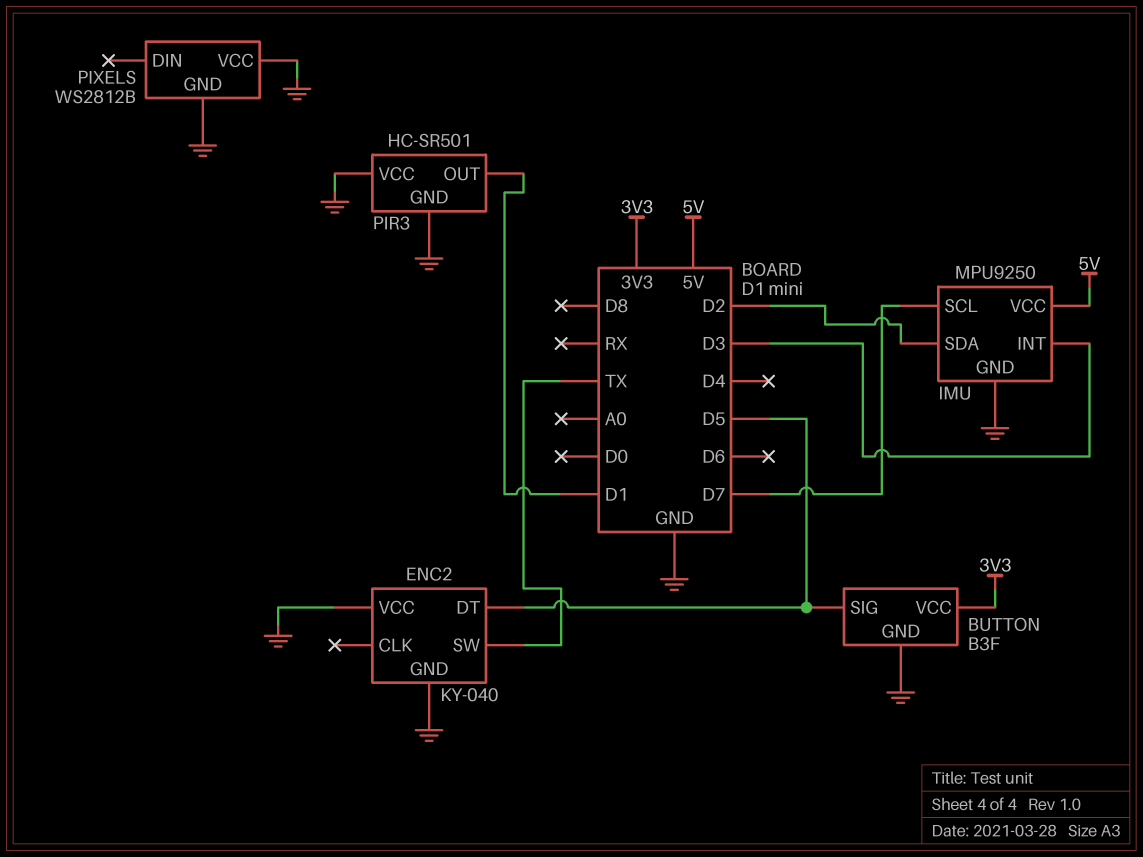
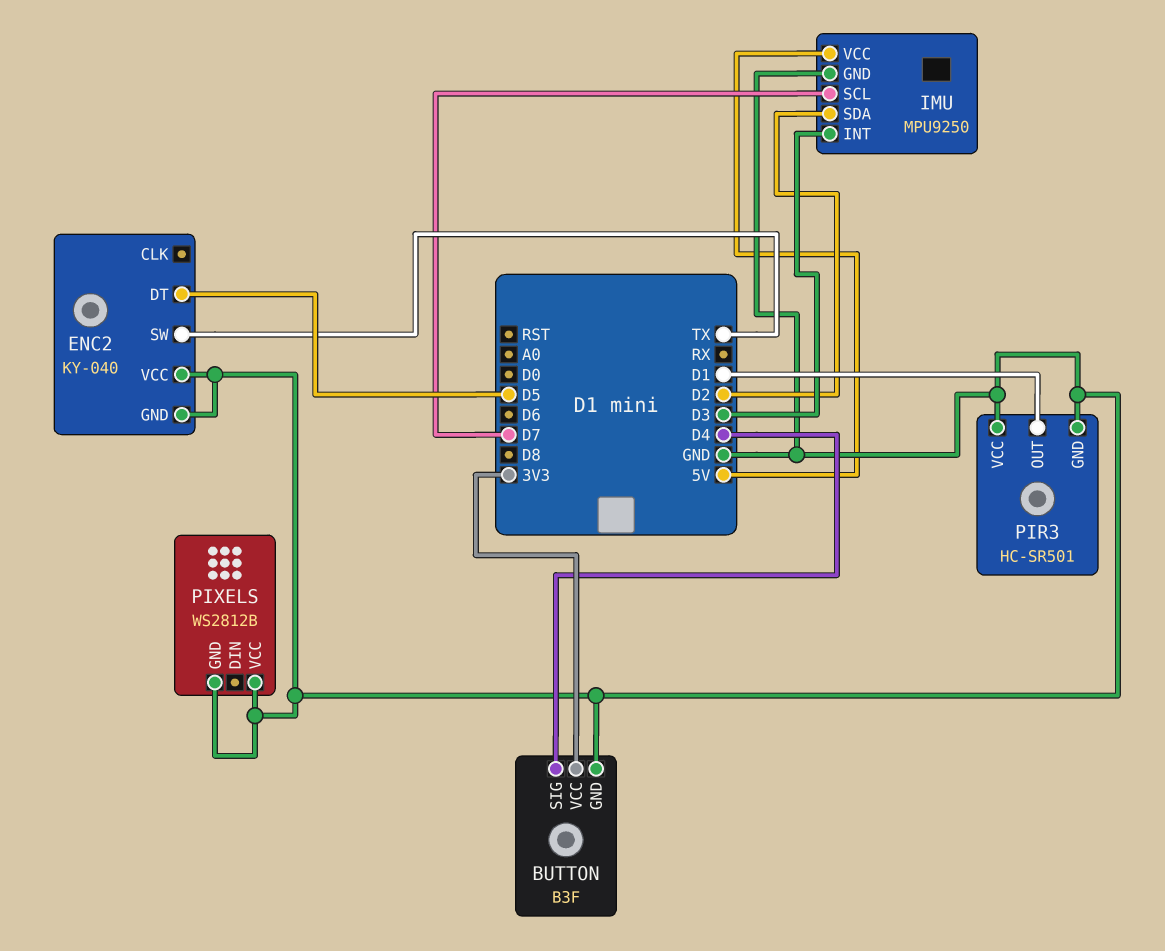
BUTTON pin SIG: D5 -> D4

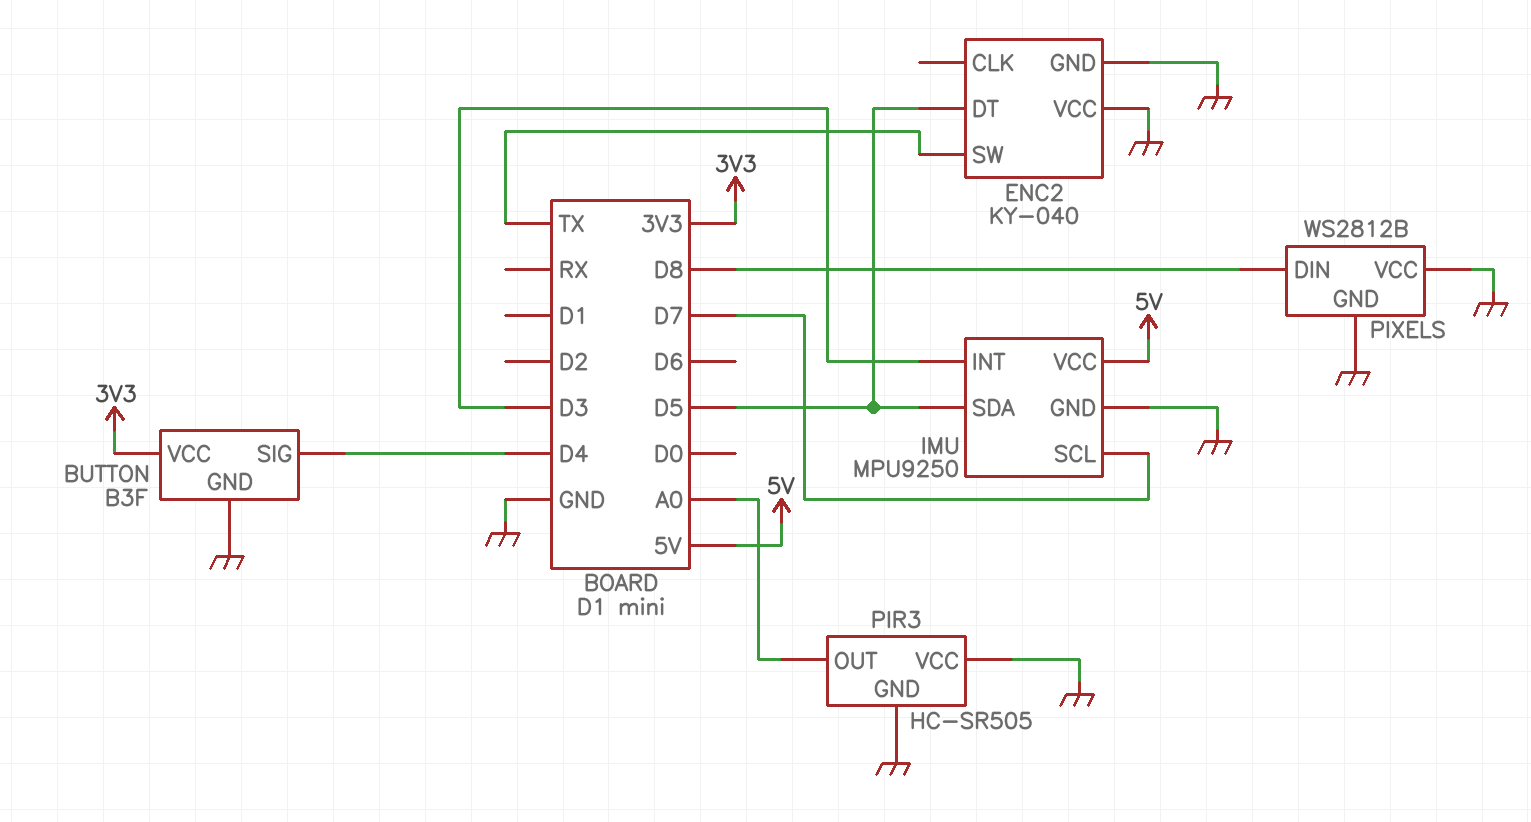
IMU pin SDA: D2 -> D5
PIR3: HC-SR501 -> HC-SR505
PIR3 pin OUT: D1 -> A0
PIXELS pin DIN: none -> D8

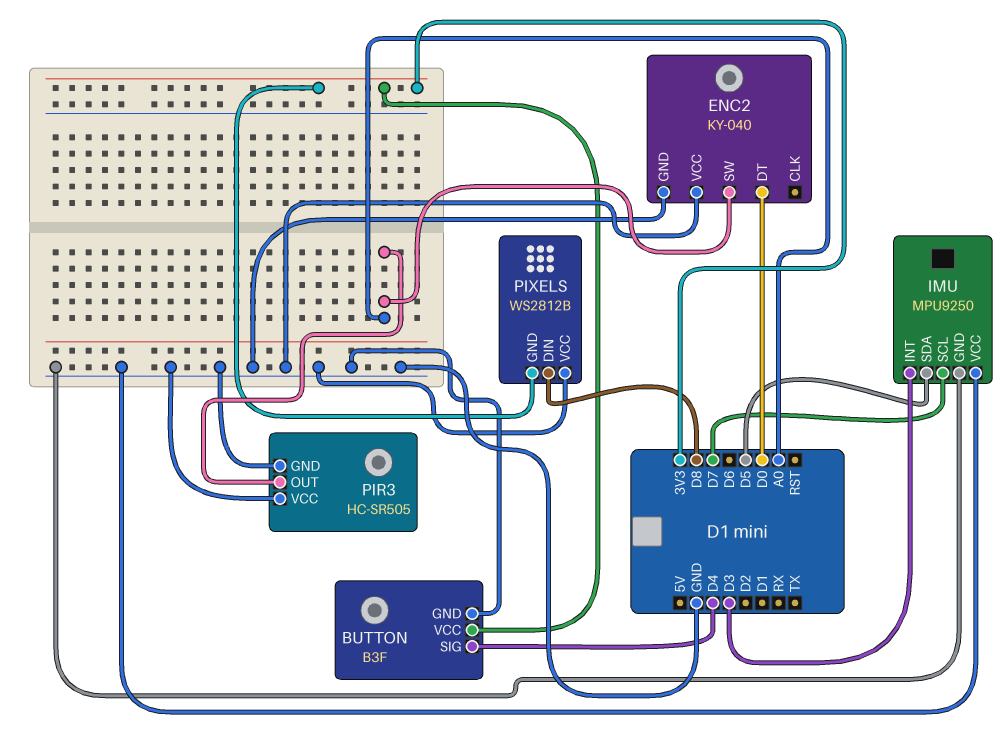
ENC2 pin DT: D5 -> D0
ENC2 pin SW: TX -> A0
IMU pin VCC: 5V -> GND
PIXELS pin GND: GND -> 3V3

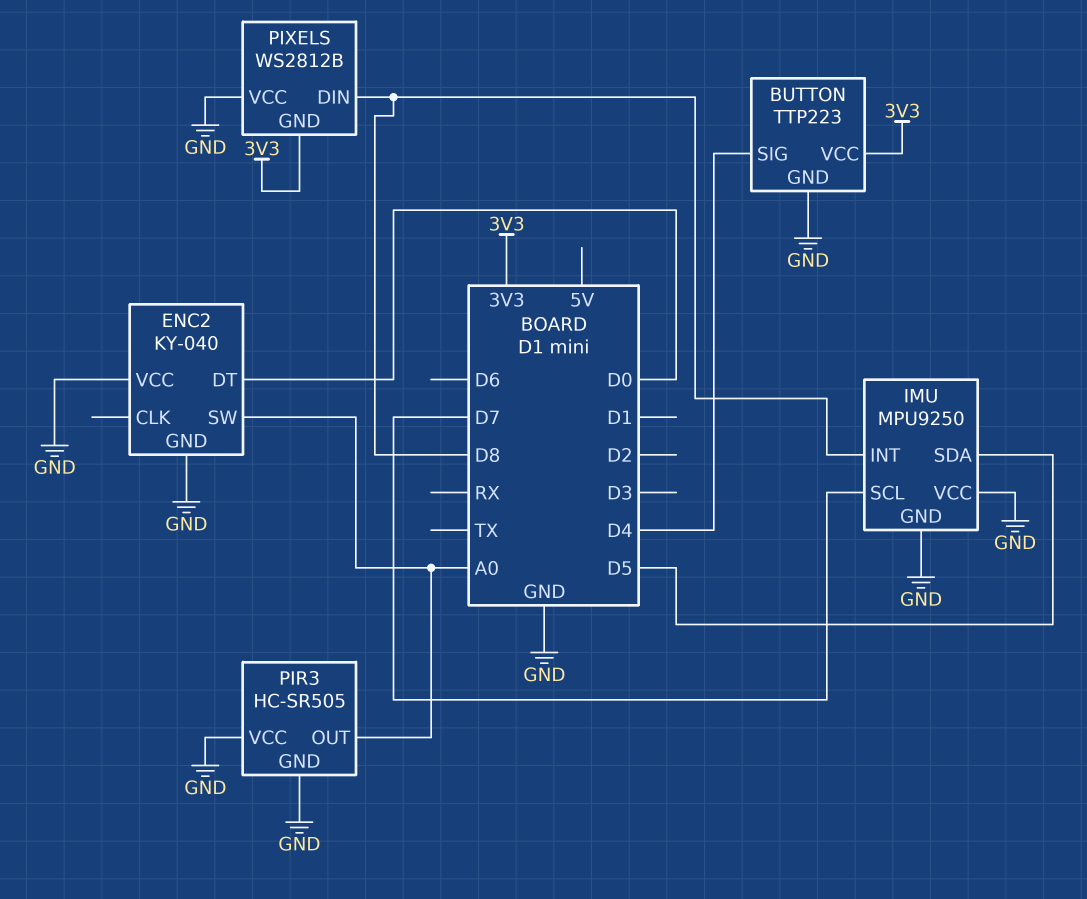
BUTTON: B3F -> TTP223
IMU pin INT: D3 -> D8

